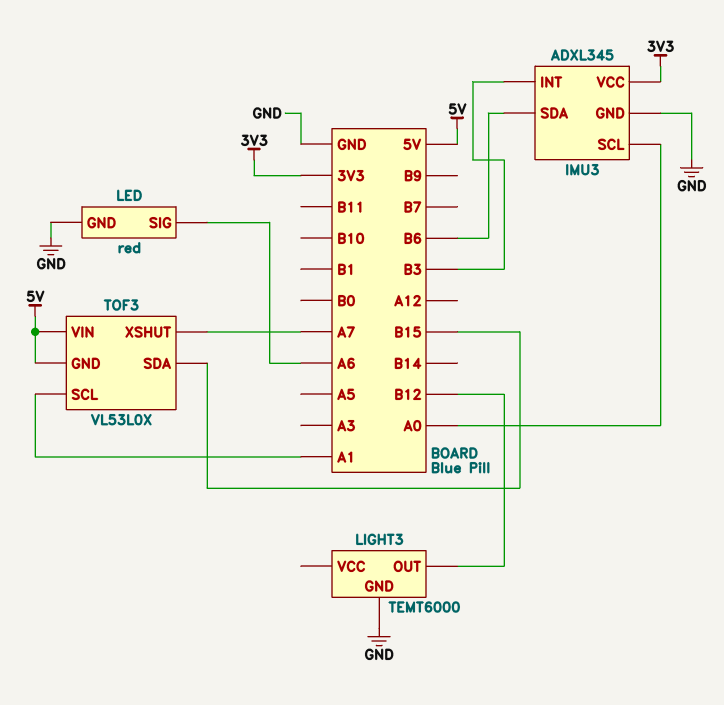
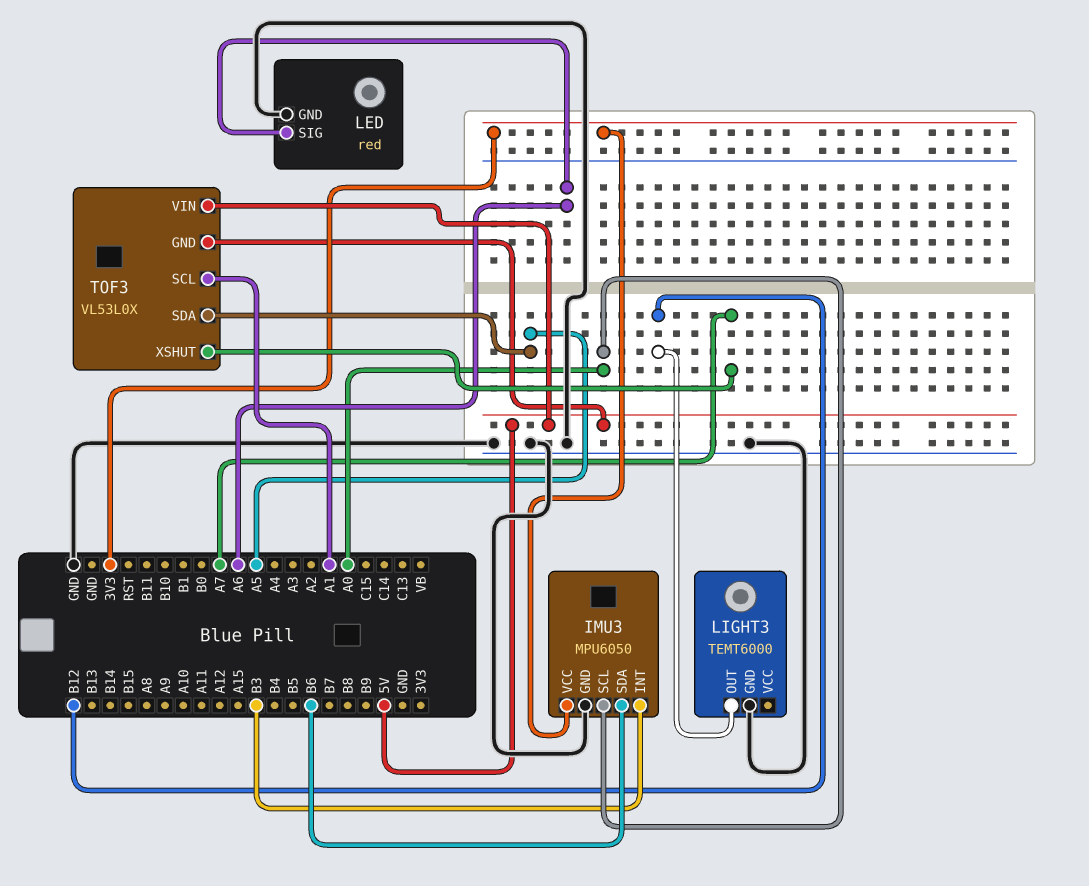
IMU3: ADXL345 -> MPU6050
TOF3 pin SDA: B15 -> A5

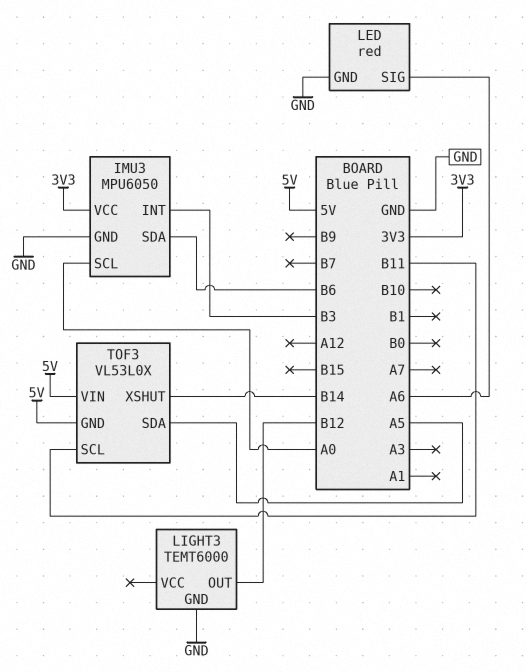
TOF3 pin SCL: A1 -> B11
TOF3 pin XSHUT: A7 -> B14

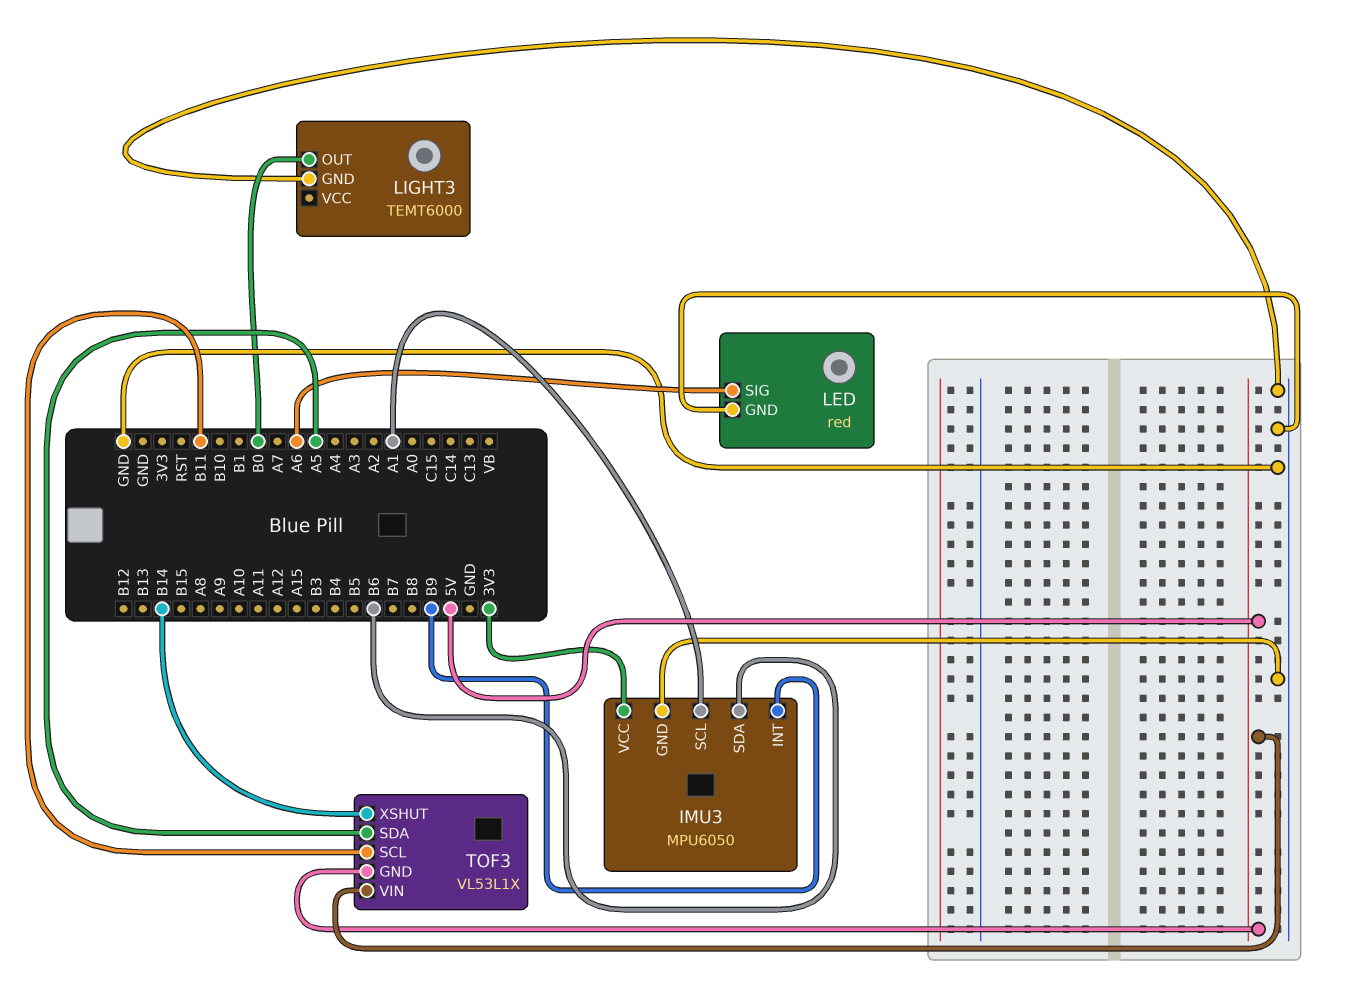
IMU3 pin INT: B3 -> B9
IMU3 pin SCL: A0 -> A1
LIGHT3 pin OUT: B12 -> B0
TOF3: VL53L0X -> VL53L1X

